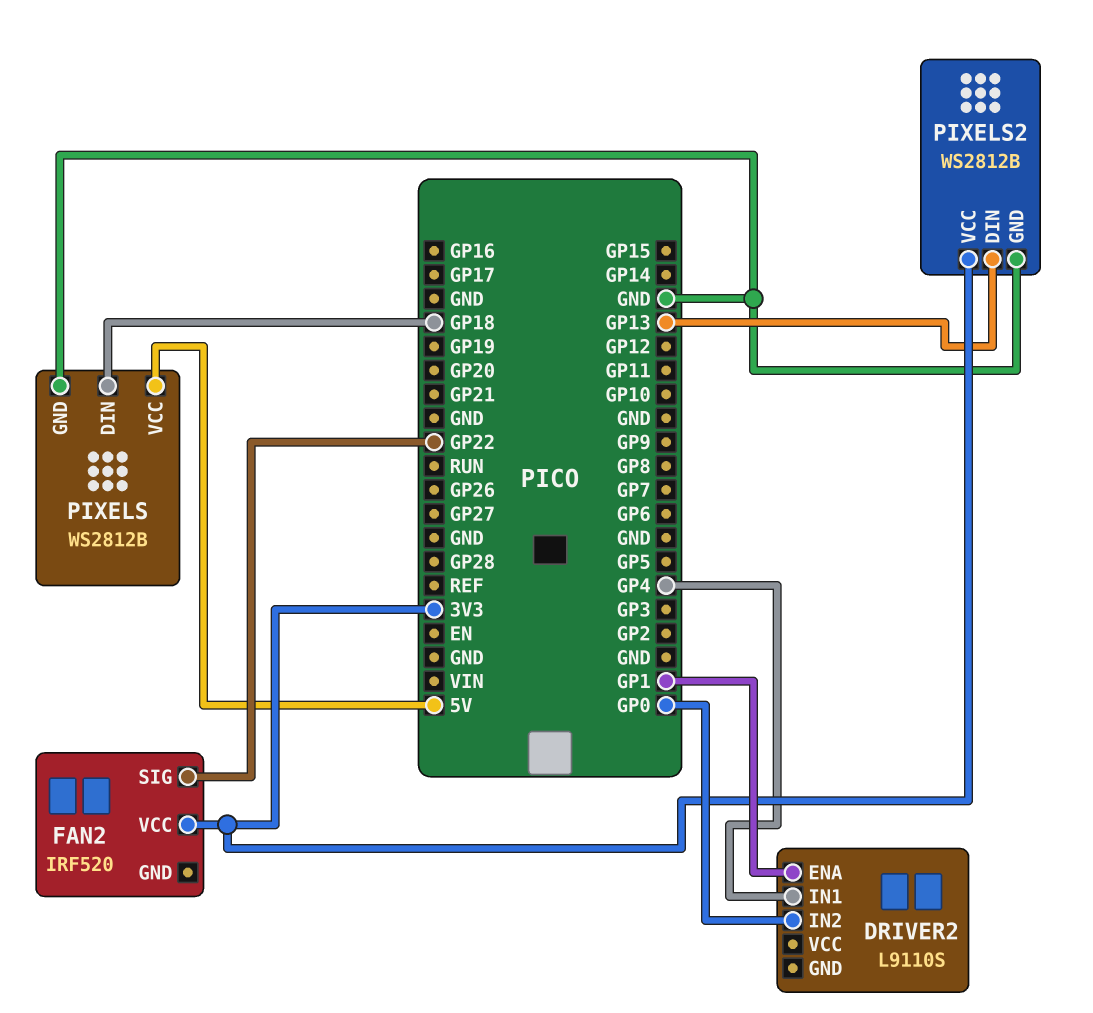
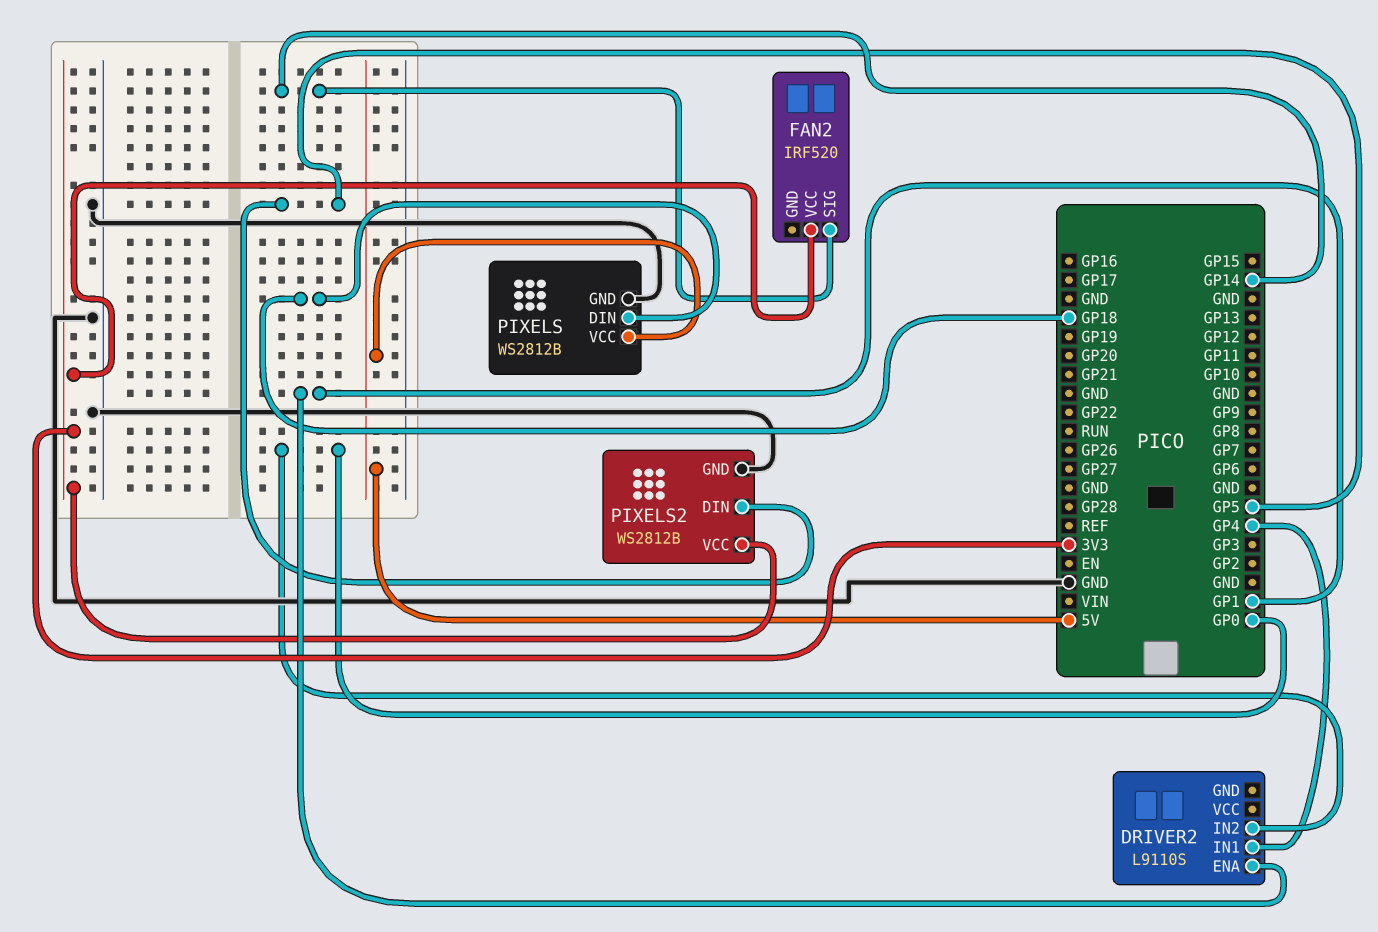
FAN2 pin SIG: GP22 -> GP14
PIXELS2 pin DIN: GP13 -> GP5

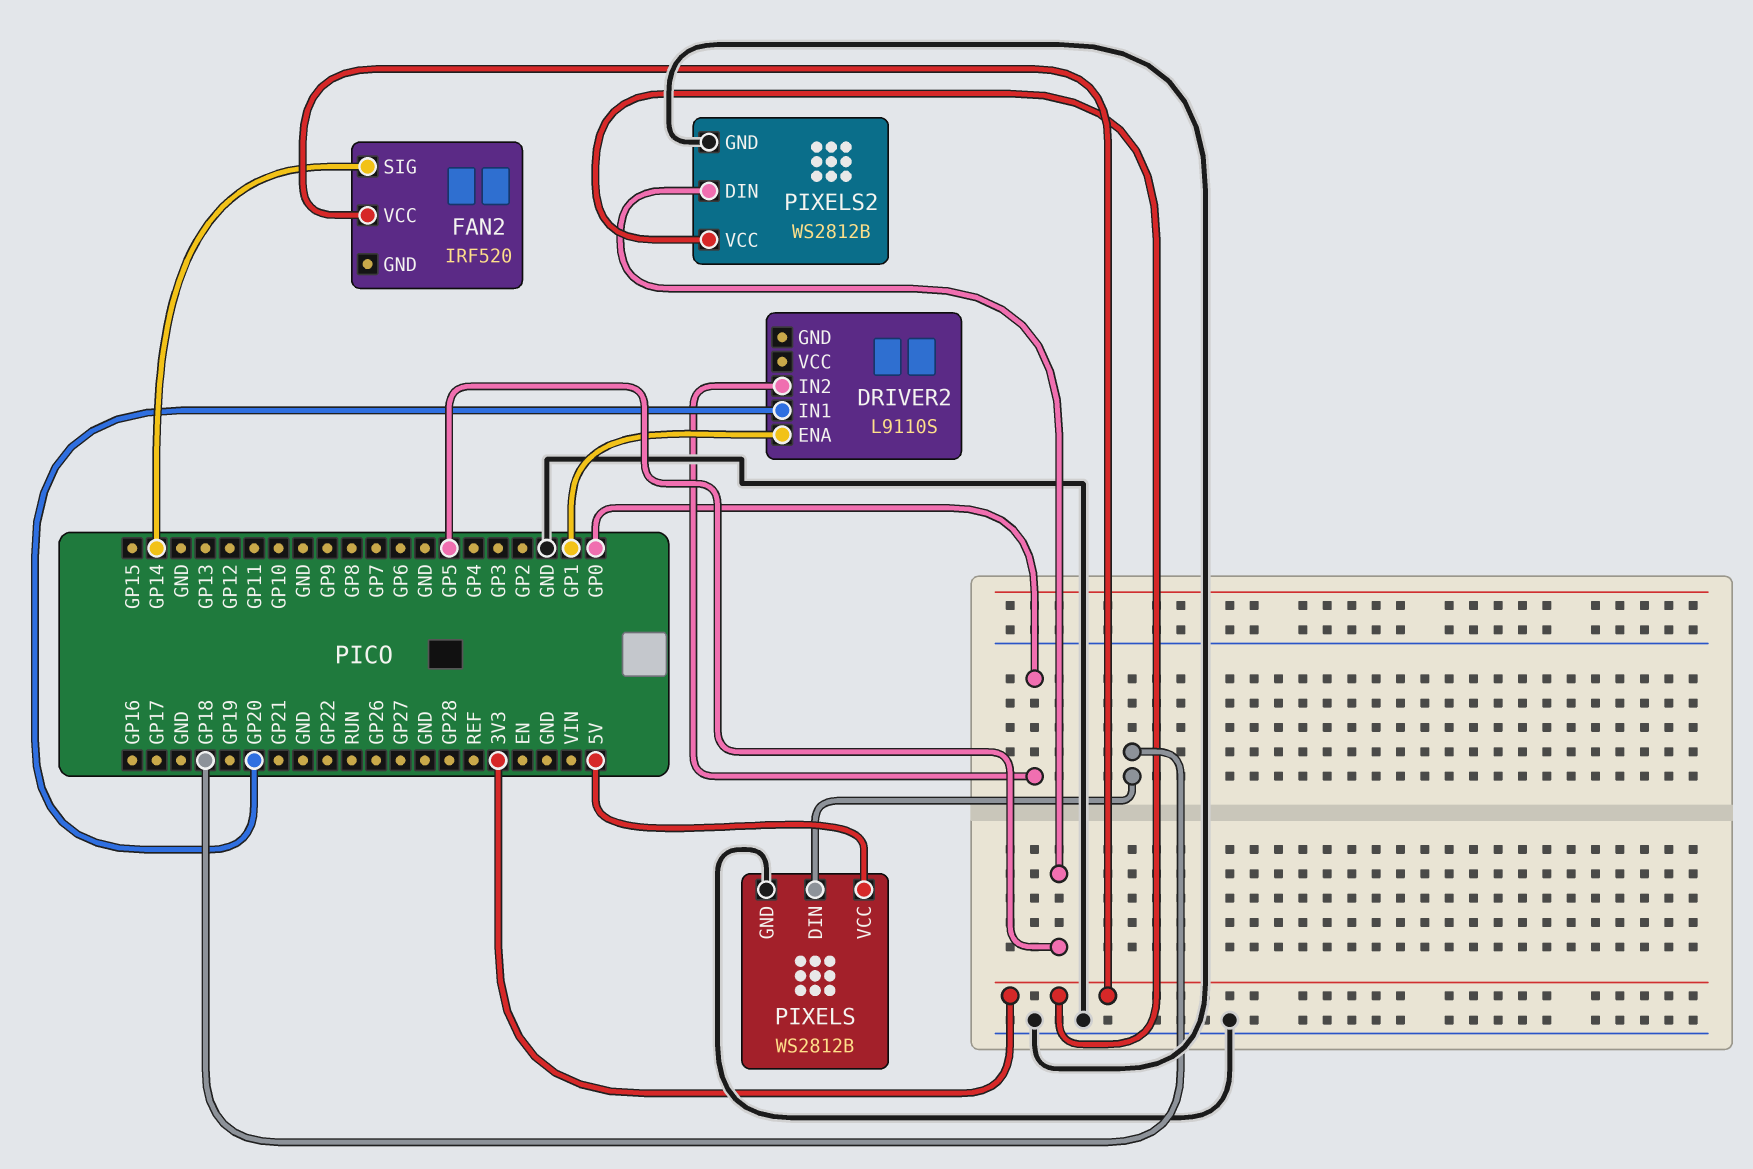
DRIVER2 pin IN1: GP4 -> GP20

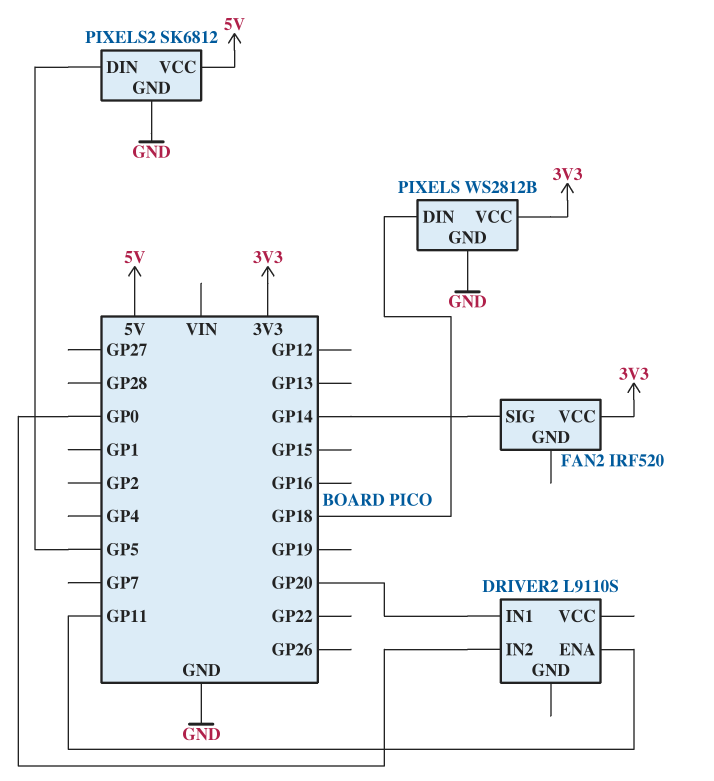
DRIVER2 pin ENA: GP1 -> GP11
PIXELS pin VCC: 5V -> 3V3
PIXELS2: WS2812B -> SK6812
PIXELS2 pin VCC: 3V3 -> 5V

